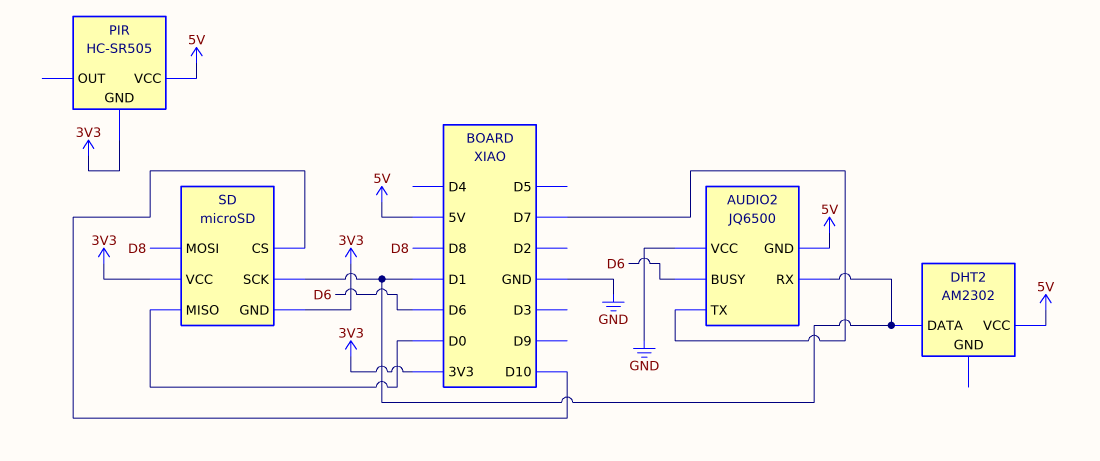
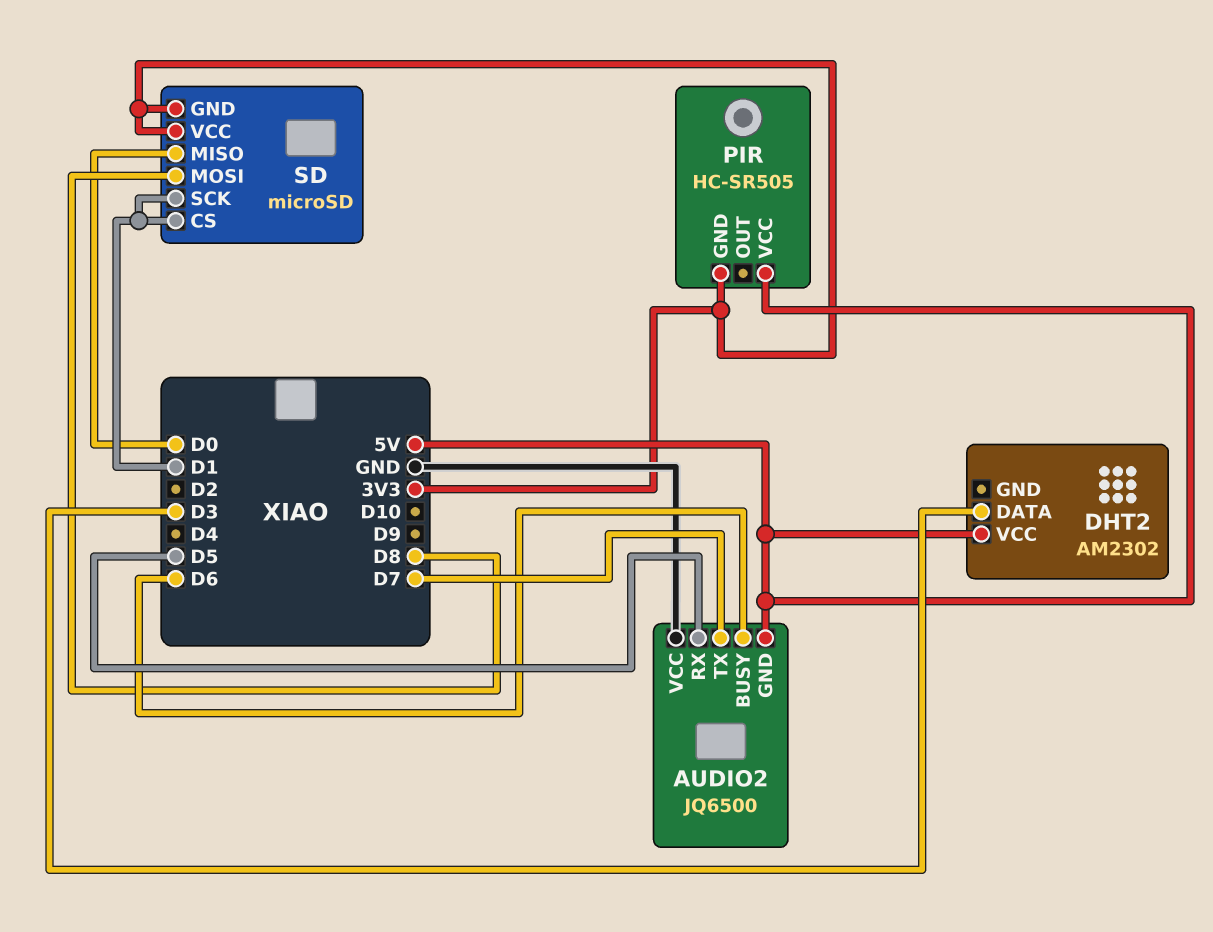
AUDIO2 pin RX: D1 -> D5
DHT2 pin DATA: D1 -> D3
SD pin CS: D10 -> D1

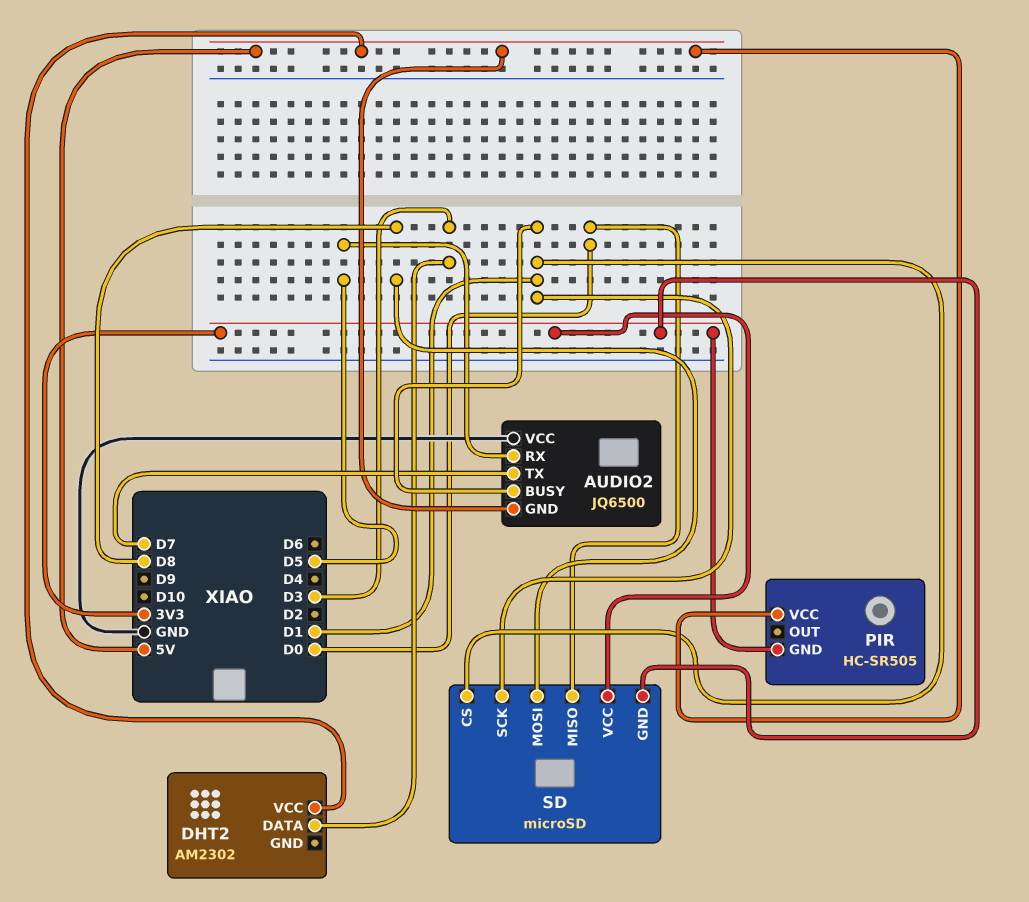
AUDIO2 pin BUSY: D6 -> D1

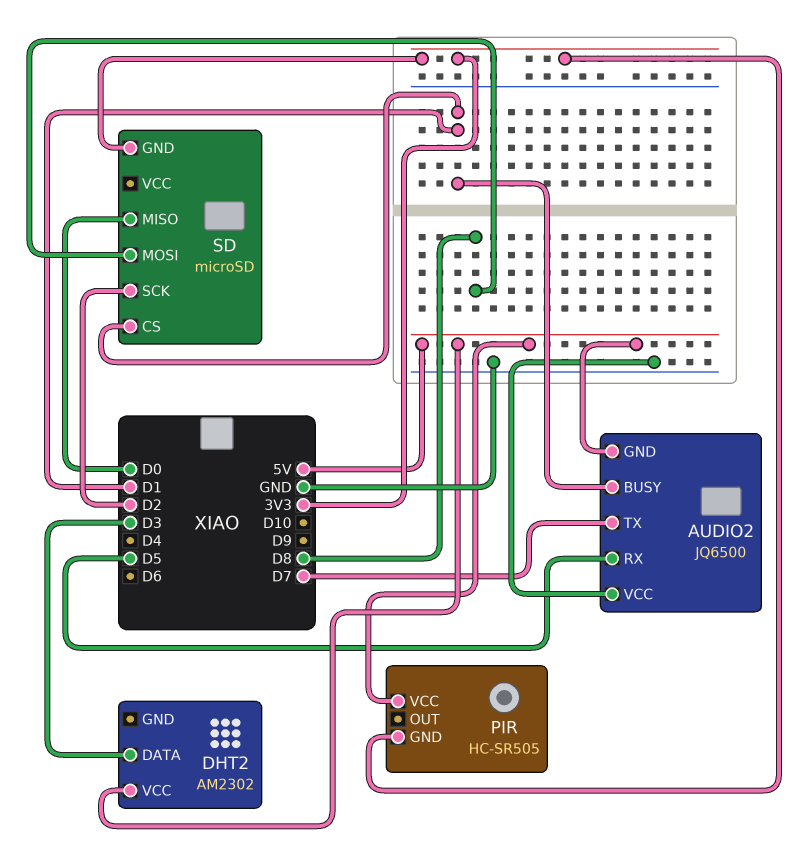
SD pin SCK: D1 -> D2
SD pin VCC: 3V3 -> none

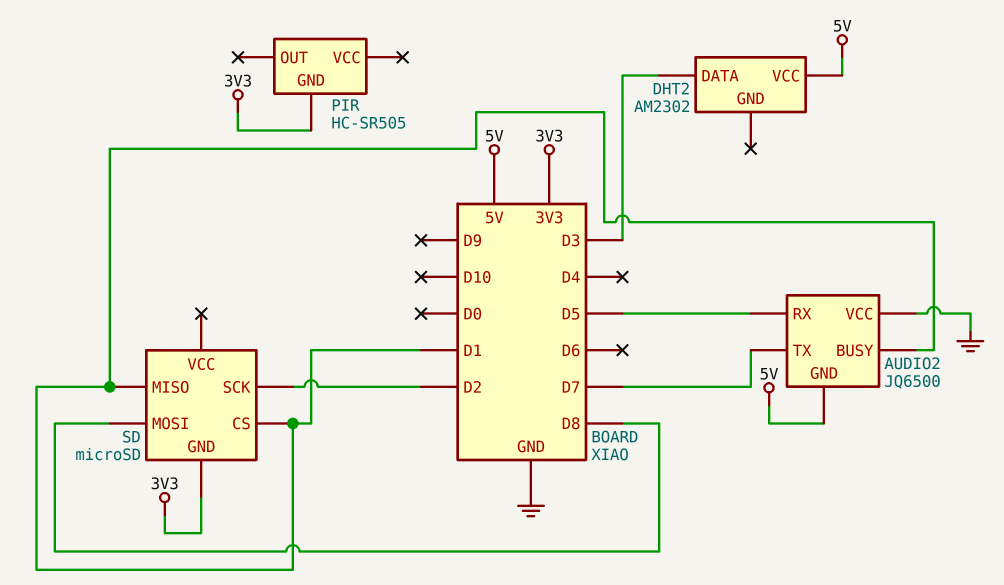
PIR pin VCC: 5V -> none
SD pin MISO: D0 -> D1

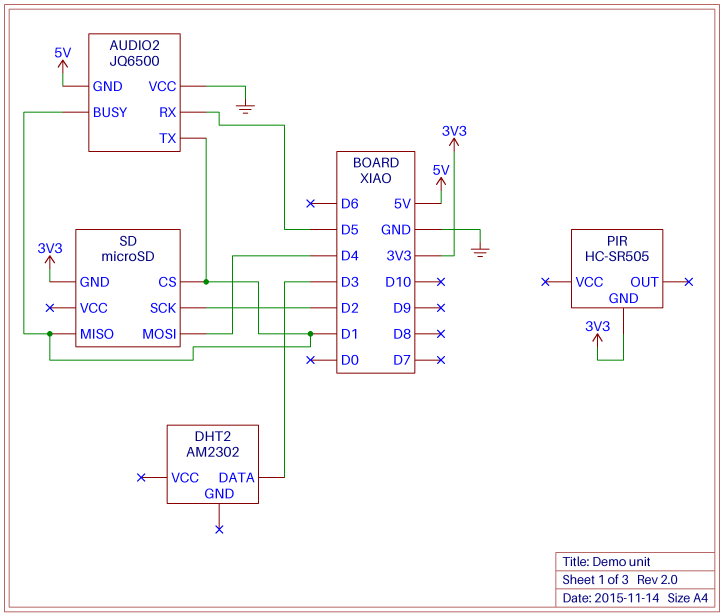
AUDIO2 pin TX: D7 -> D1
DHT2 pin VCC: 5V -> none
SD pin MOSI: D8 -> D4

